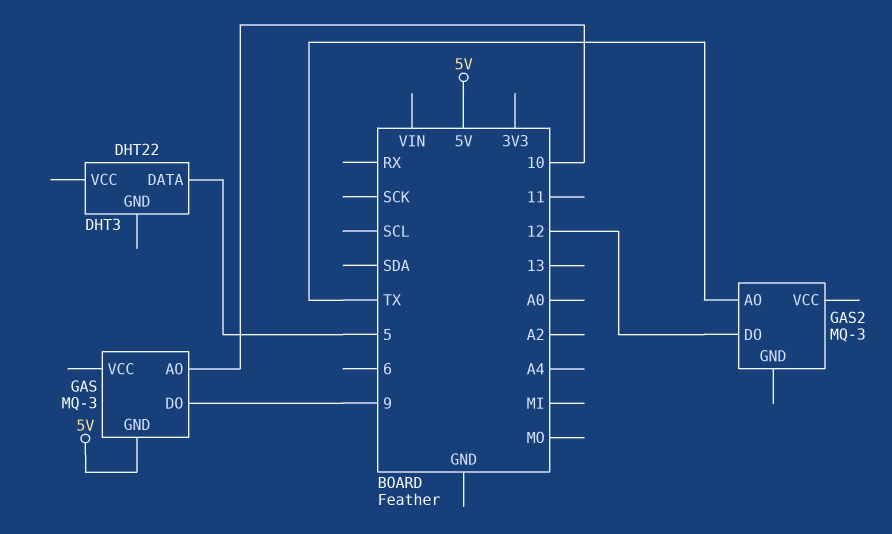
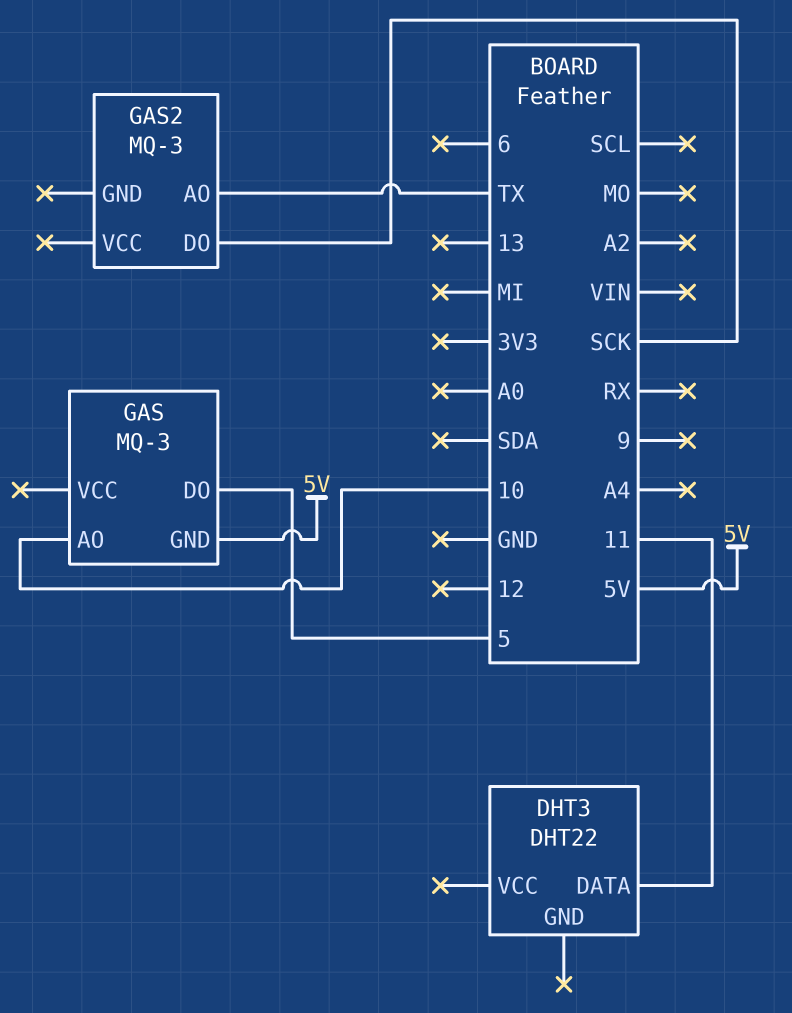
DHT3 pin DATA: 5 -> 11
GAS pin DO: 9 -> 5
GAS2 pin DO: 12 -> SCK

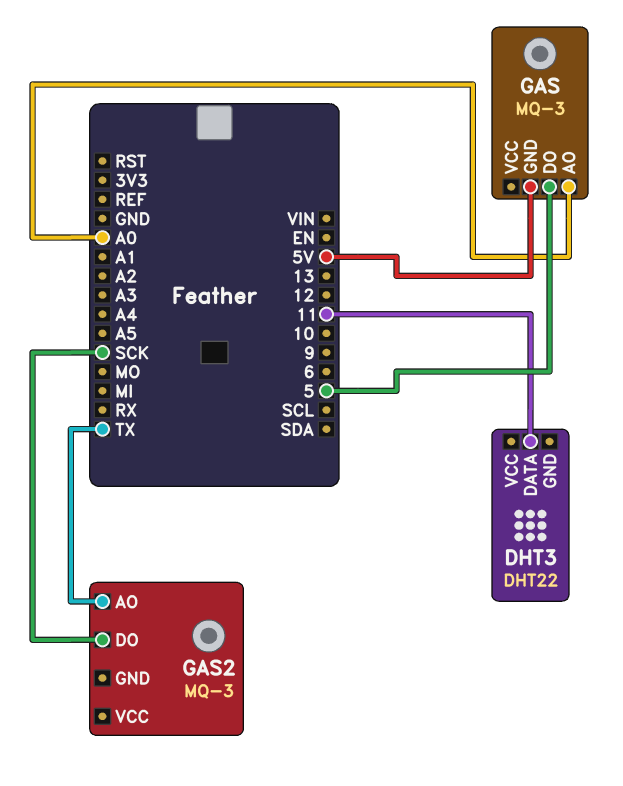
GAS pin AO: 10 -> A0

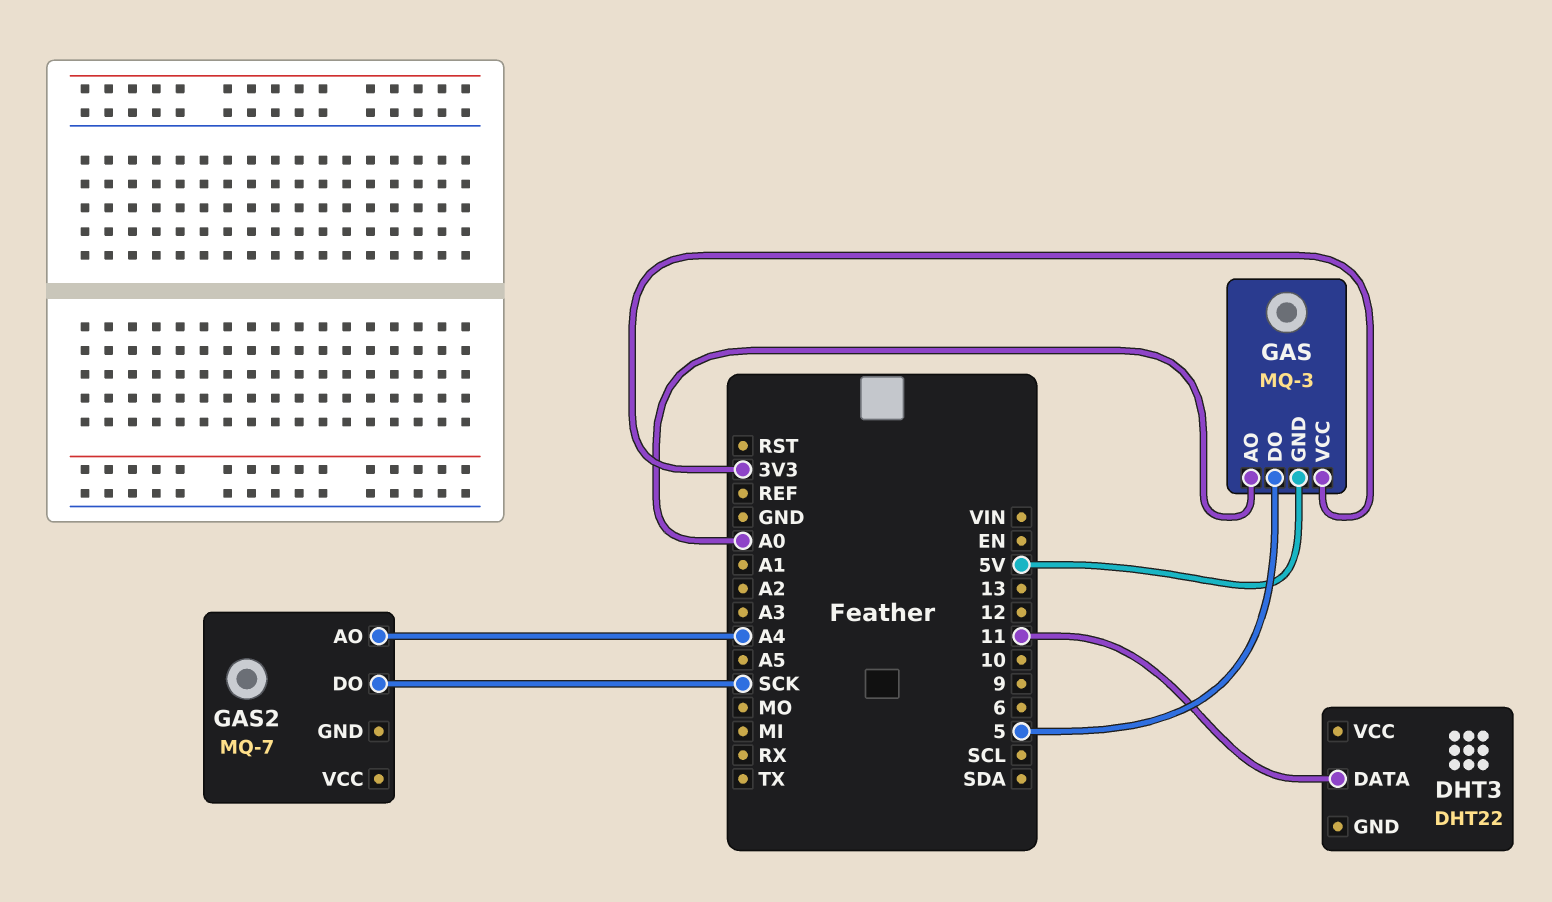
GAS pin VCC: none -> 3V3
GAS2: MQ-3 -> MQ-7
GAS2 pin AO: TX -> A4

